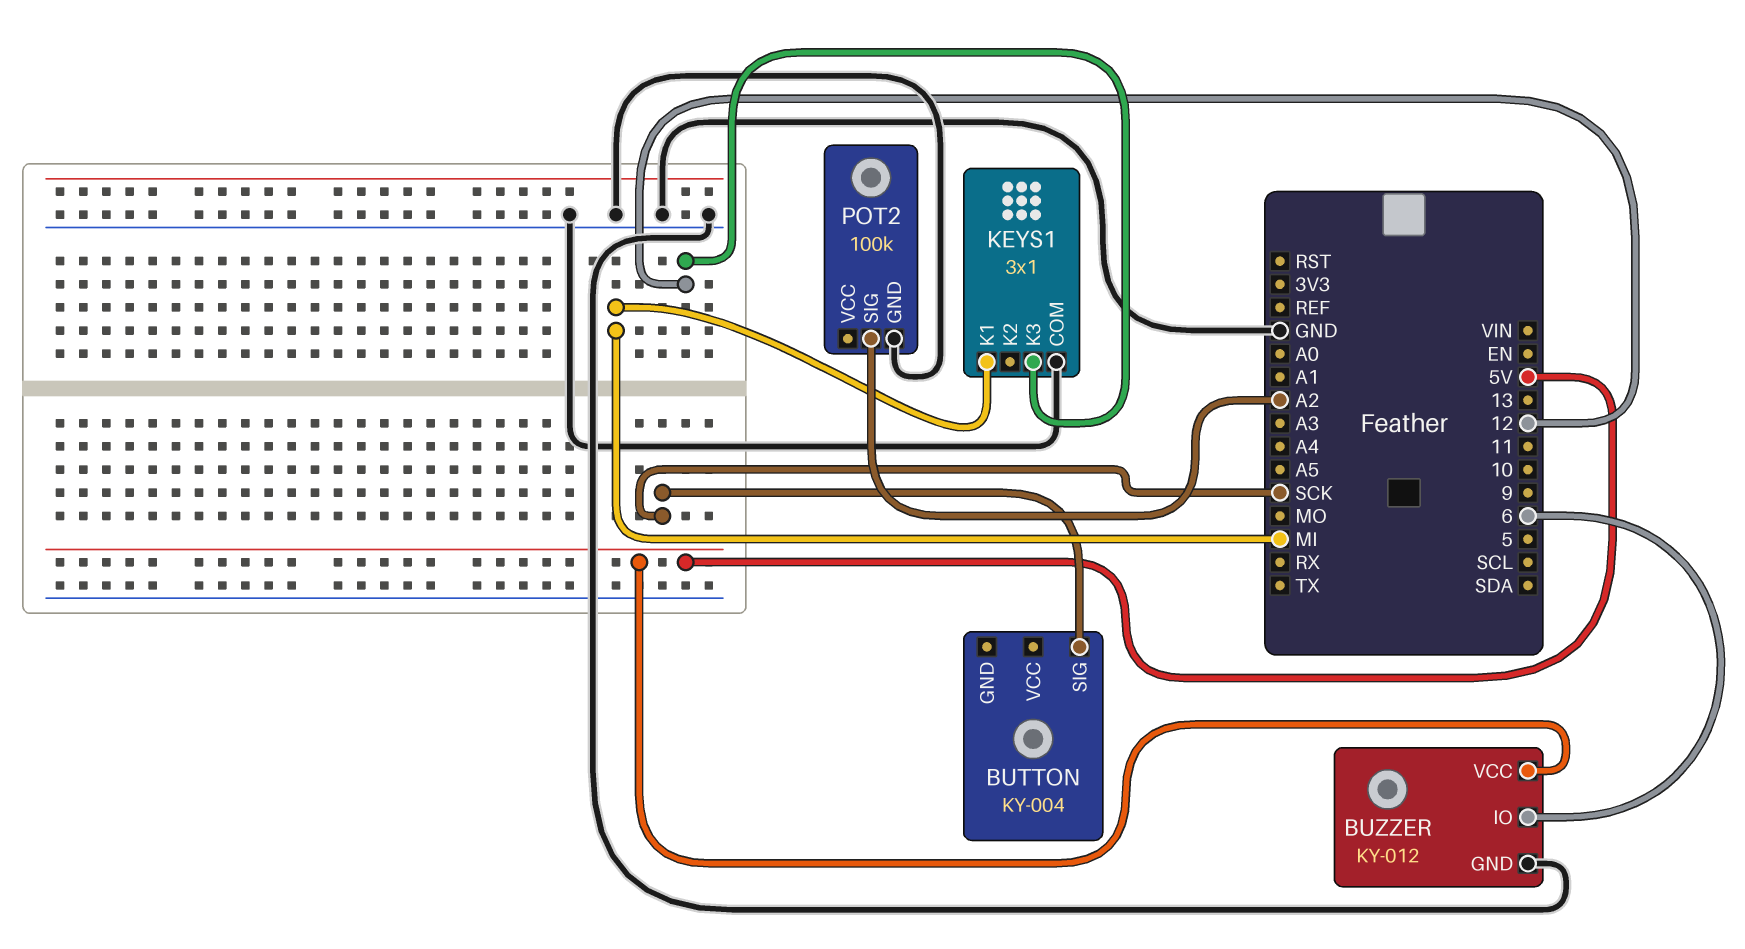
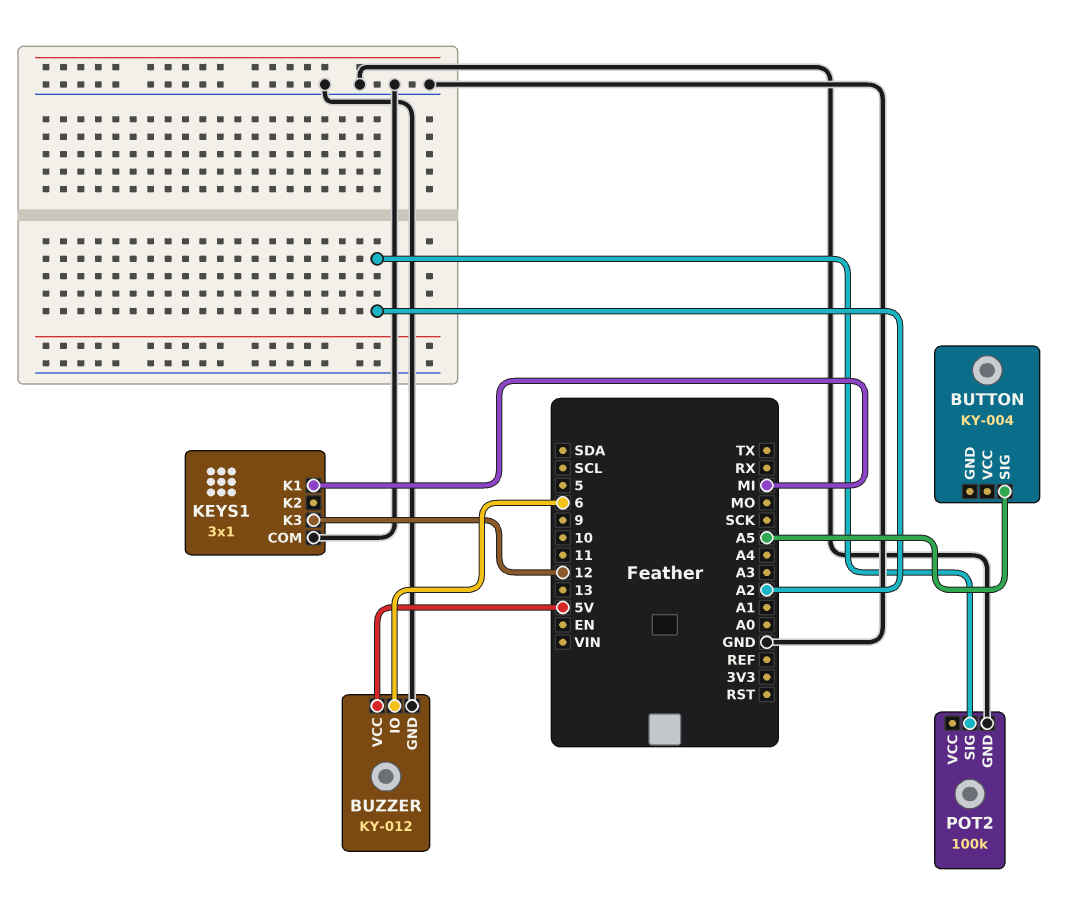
BUTTON pin SIG: SCK -> A5

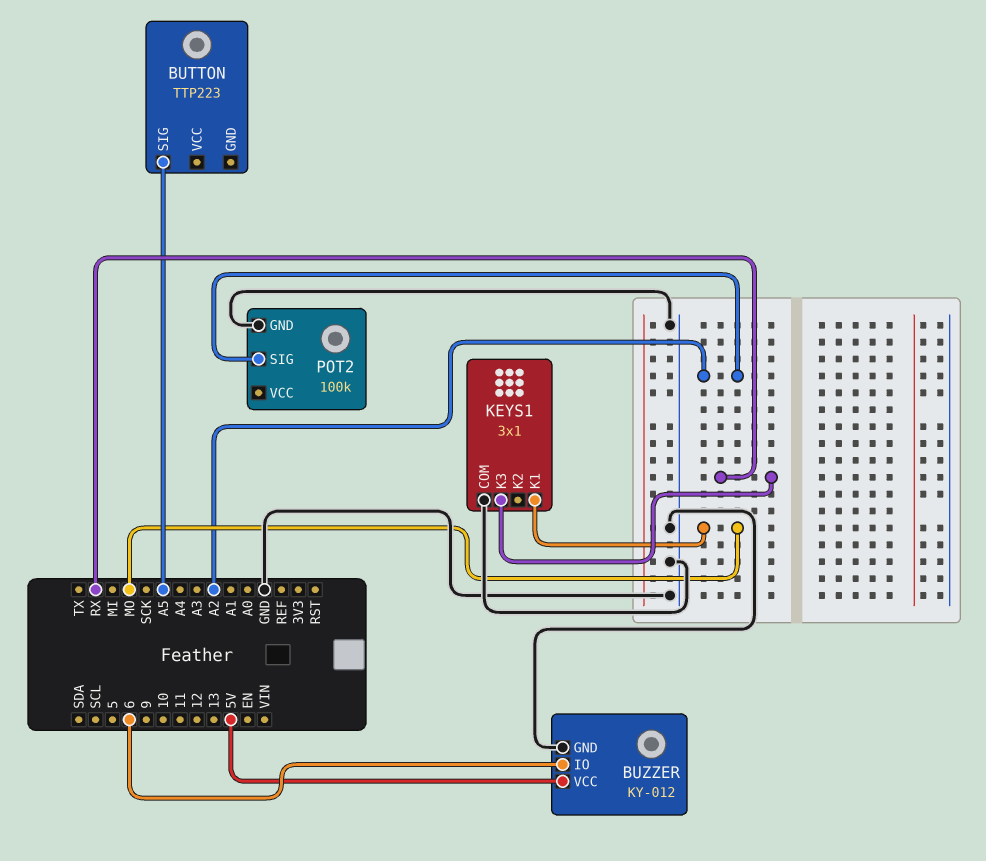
BUTTON: KY-004 -> TTP223
KEYS1 pin K1: MI -> MO
KEYS1 pin K3: 12 -> RX

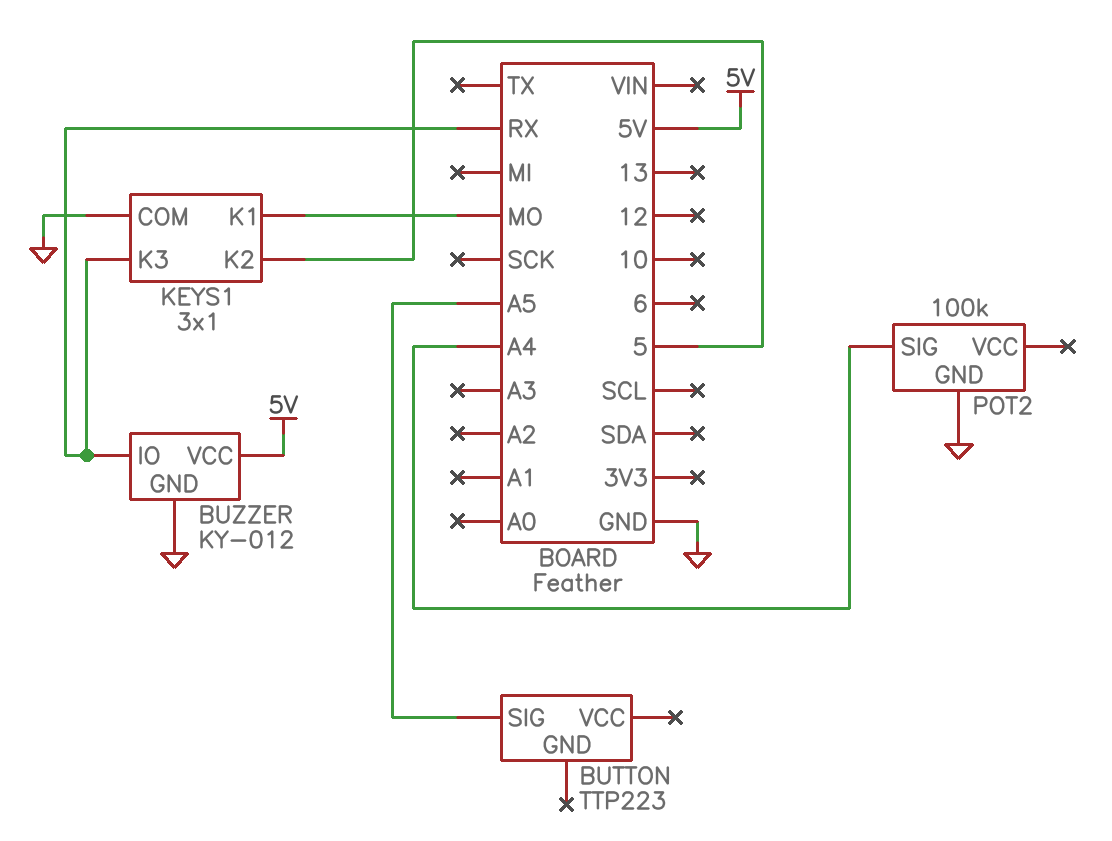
BUZZER pin IO: 6 -> RX
KEYS1 pin K2: none -> 5
POT2 pin SIG: A2 -> A4

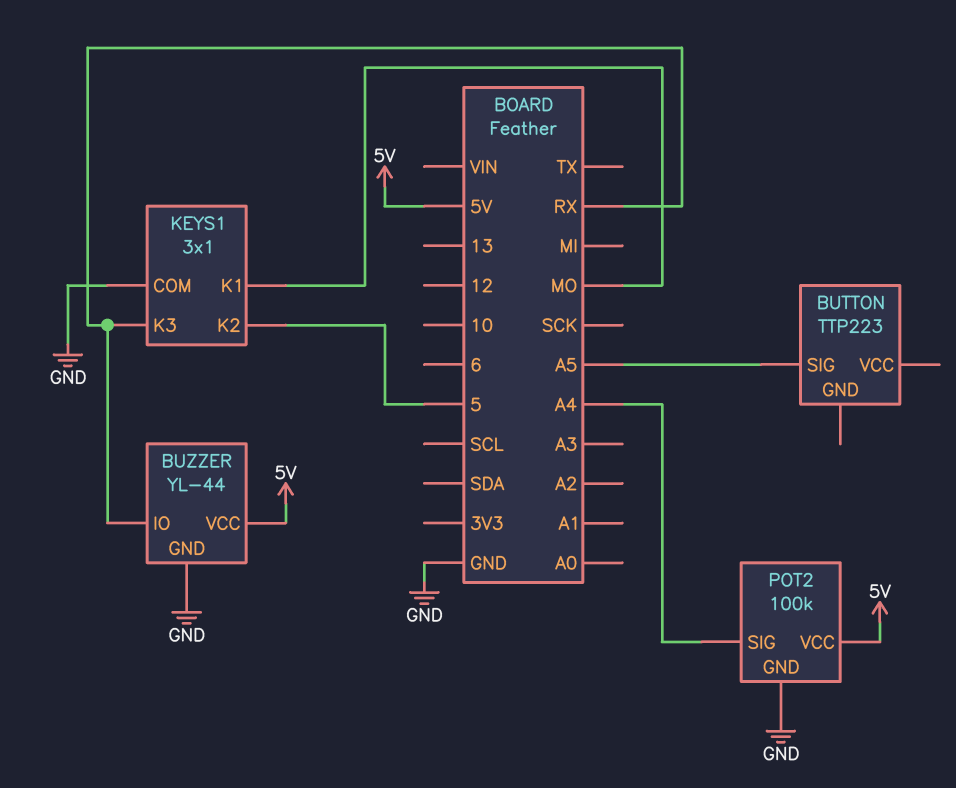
BUZZER: KY-012 -> YL-44
POT2 pin VCC: none -> 5V

